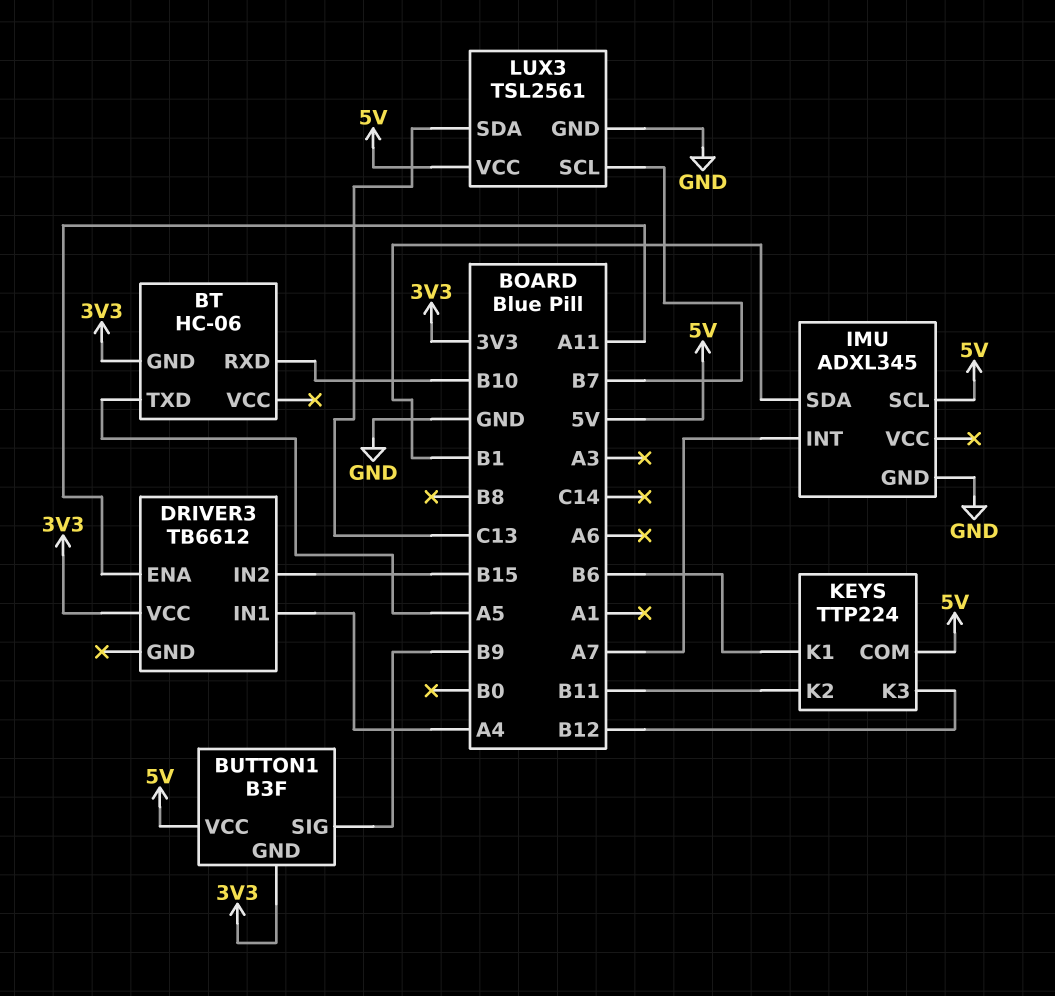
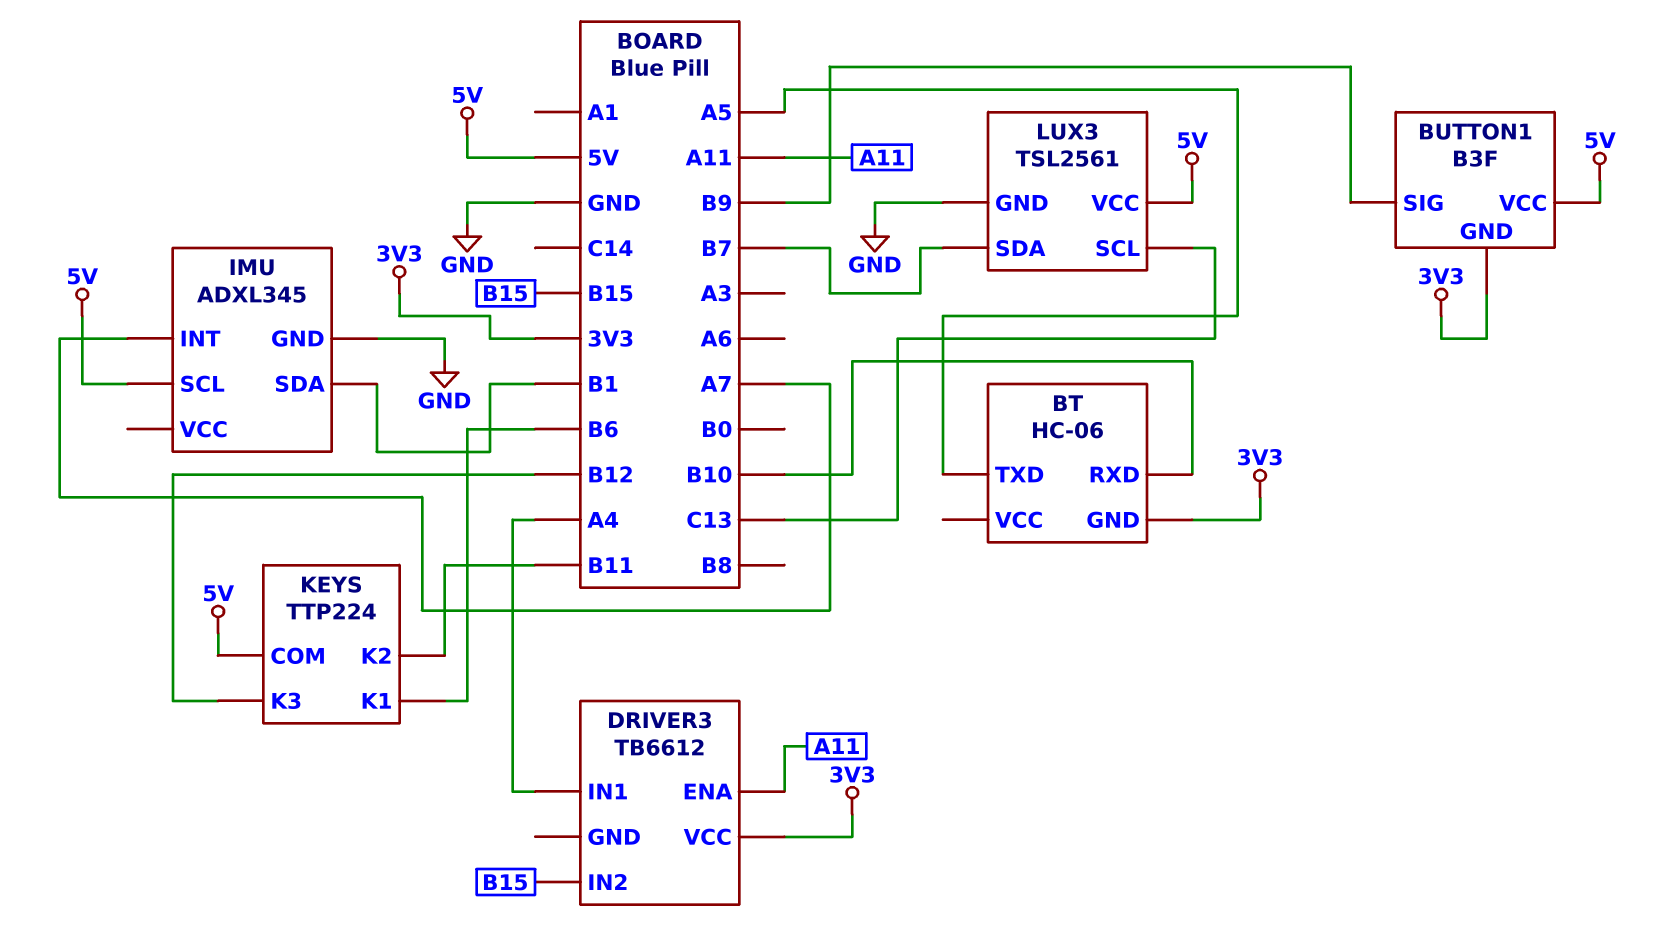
LUX3 pin SCL: B7 -> C13
LUX3 pin SDA: C13 -> B7

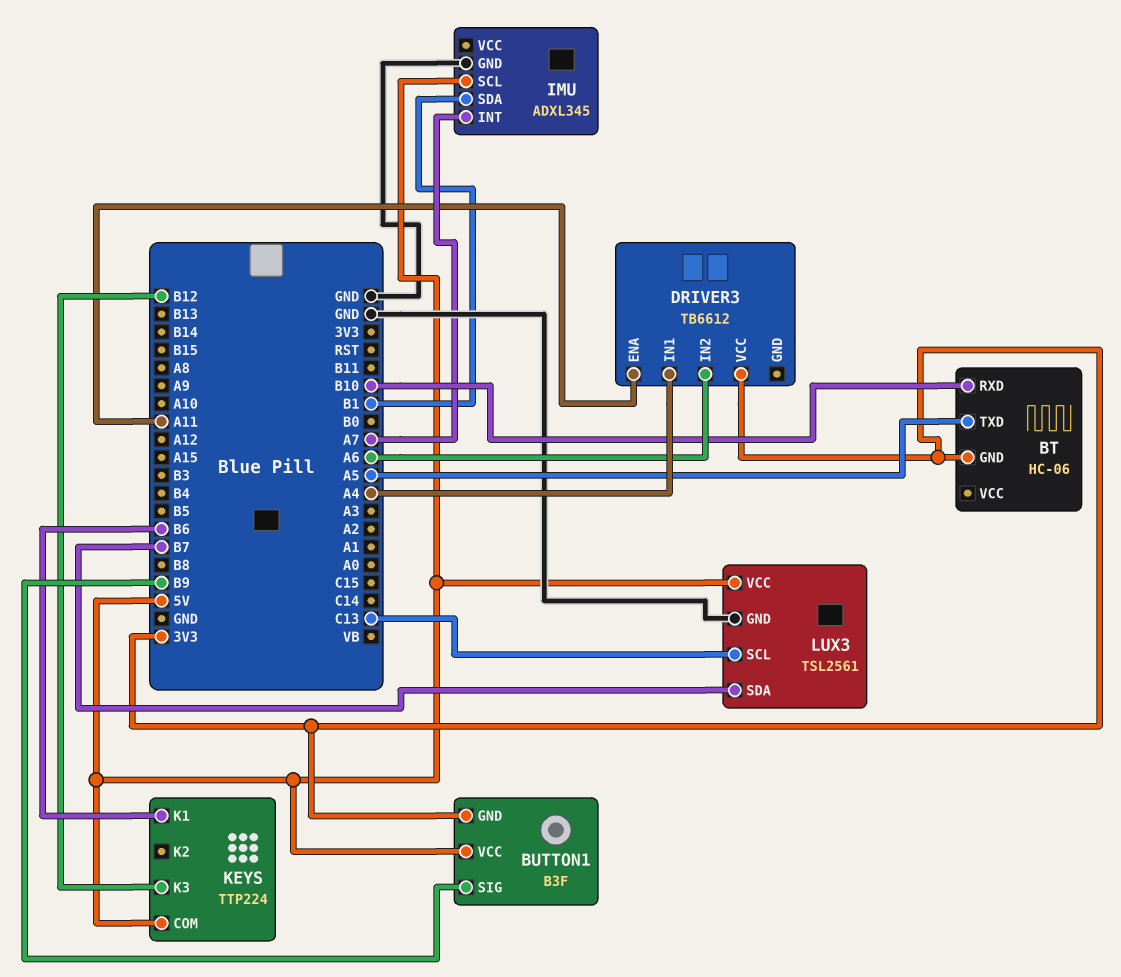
DRIVER3 pin IN2: B15 -> A6
KEYS pin K2: B11 -> none

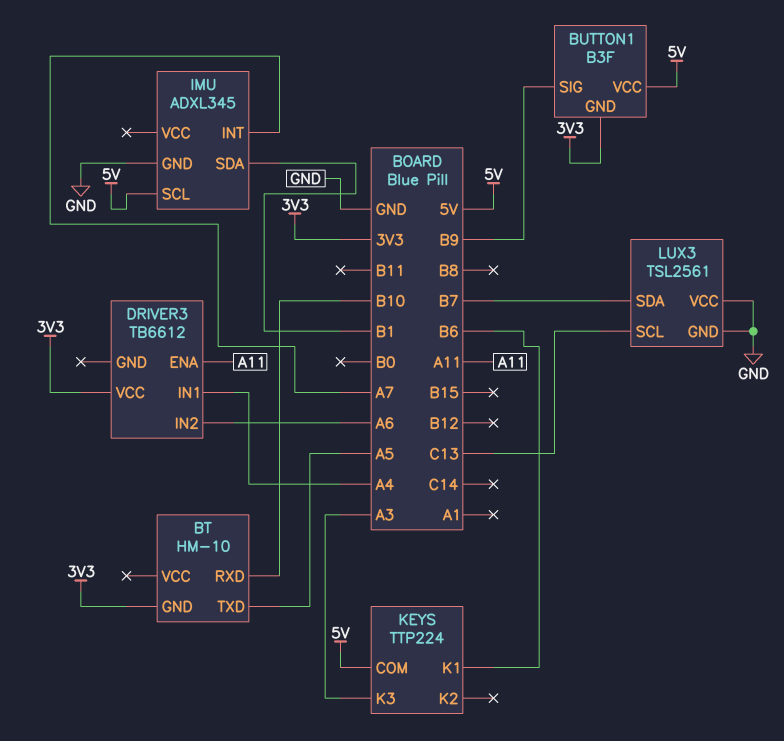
BT: HC-06 -> HM-10
KEYS pin K3: B12 -> A3
LUX3 pin VCC: 5V -> GND

